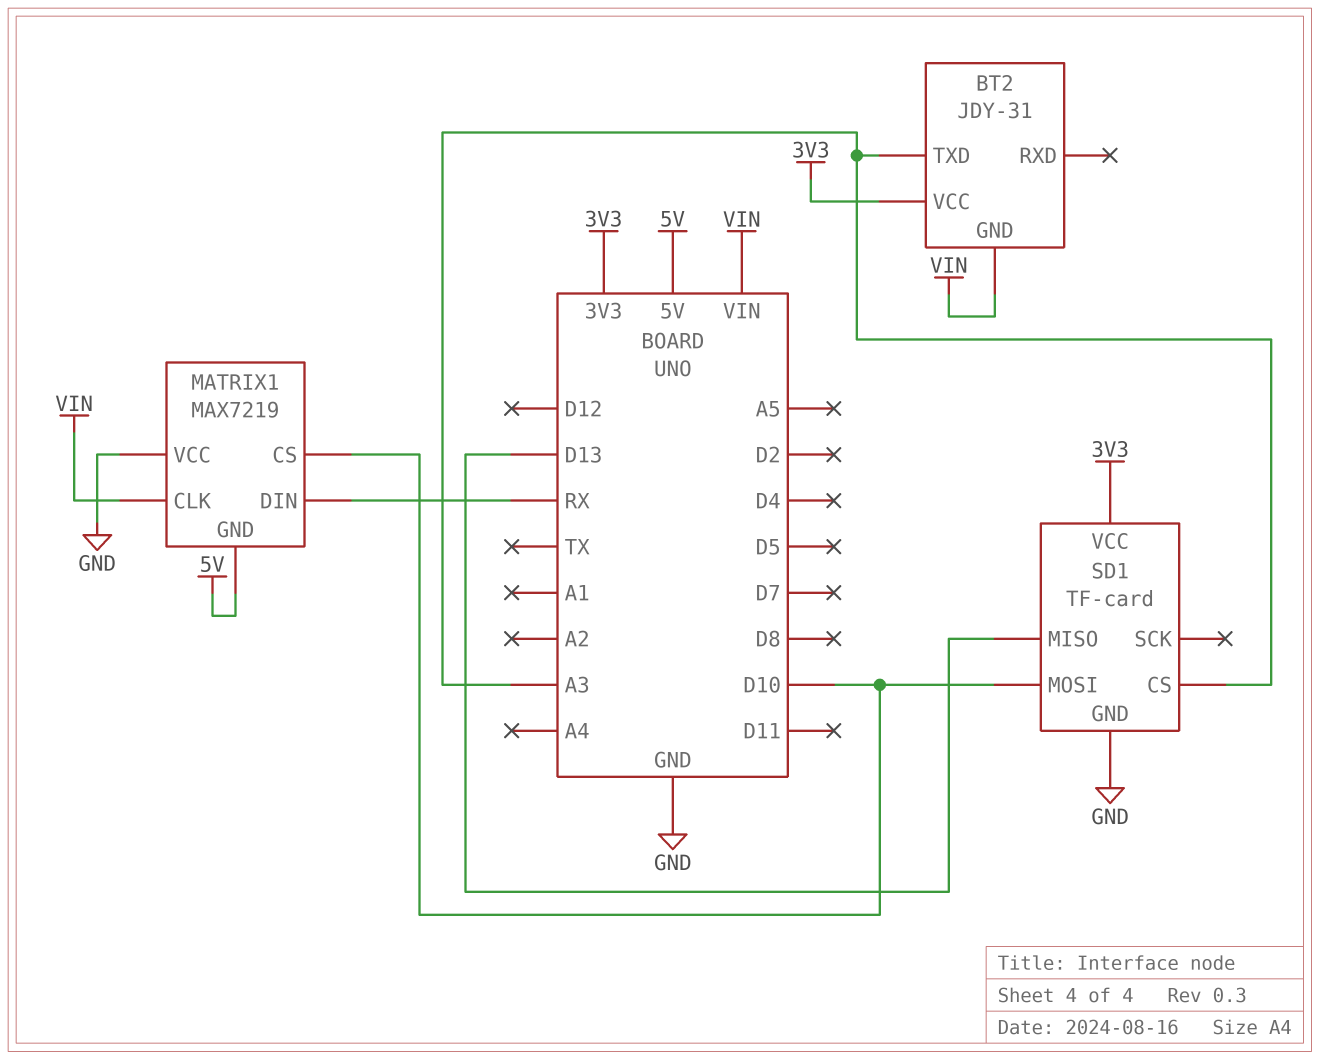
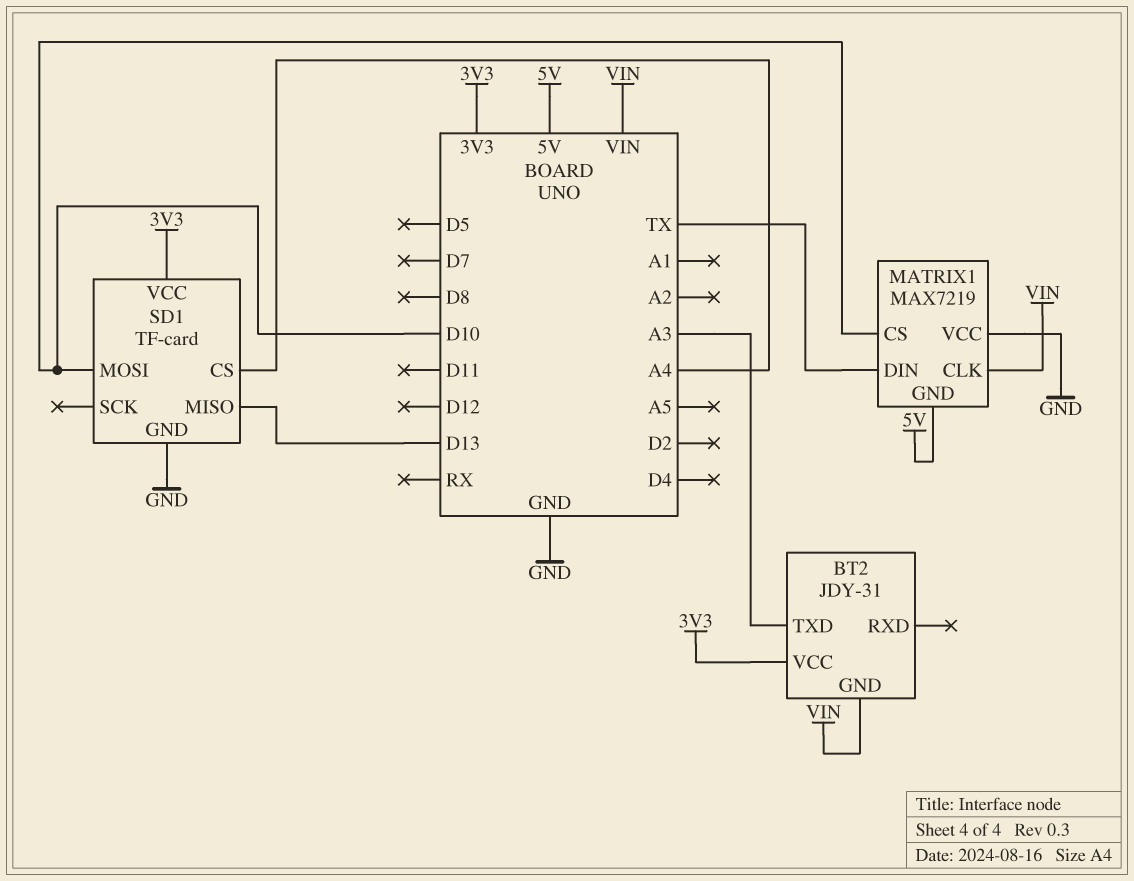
MATRIX1 pin DIN: RX -> TX
SD1 pin CS: A3 -> A4

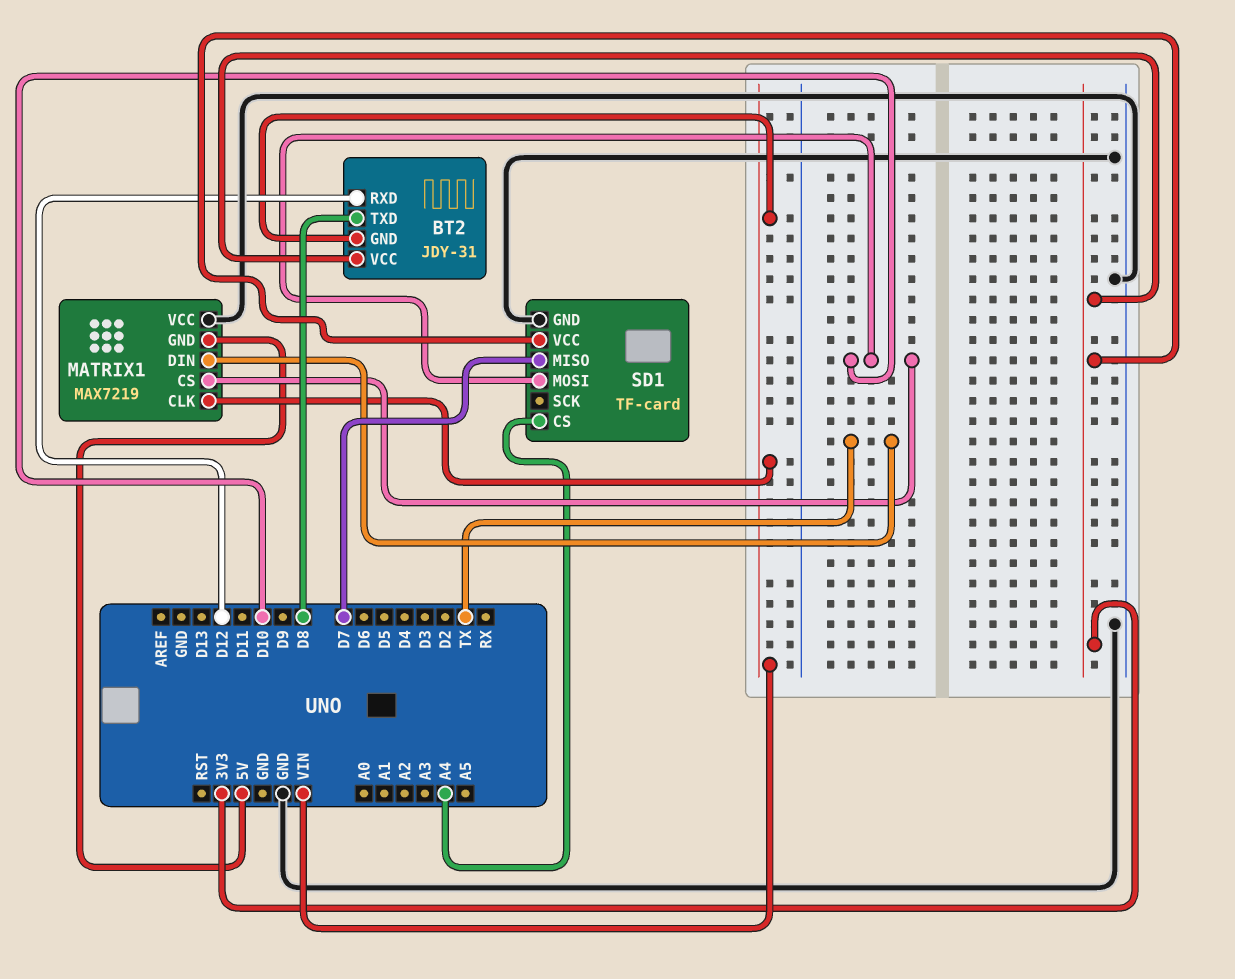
BT2 pin RXD: none -> D12
BT2 pin TXD: A3 -> D8
SD1 pin MISO: D13 -> D7

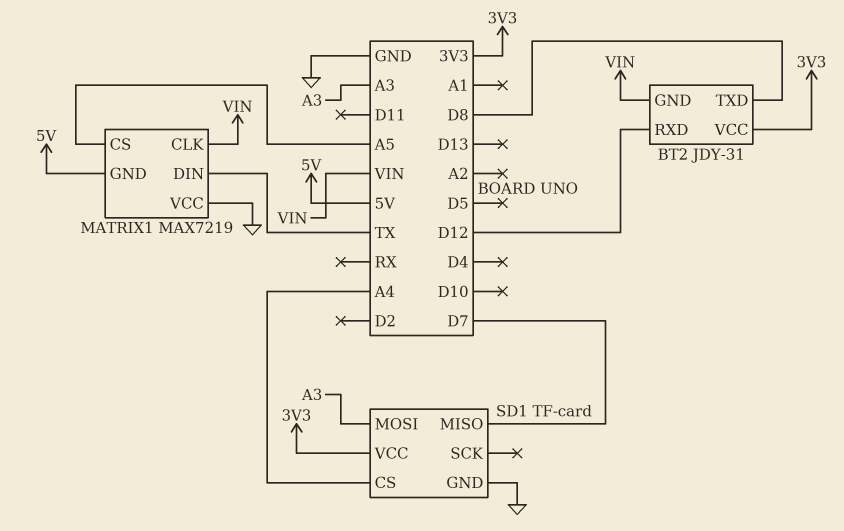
MATRIX1 pin CS: D10 -> A5
SD1 pin MOSI: D10 -> A3

